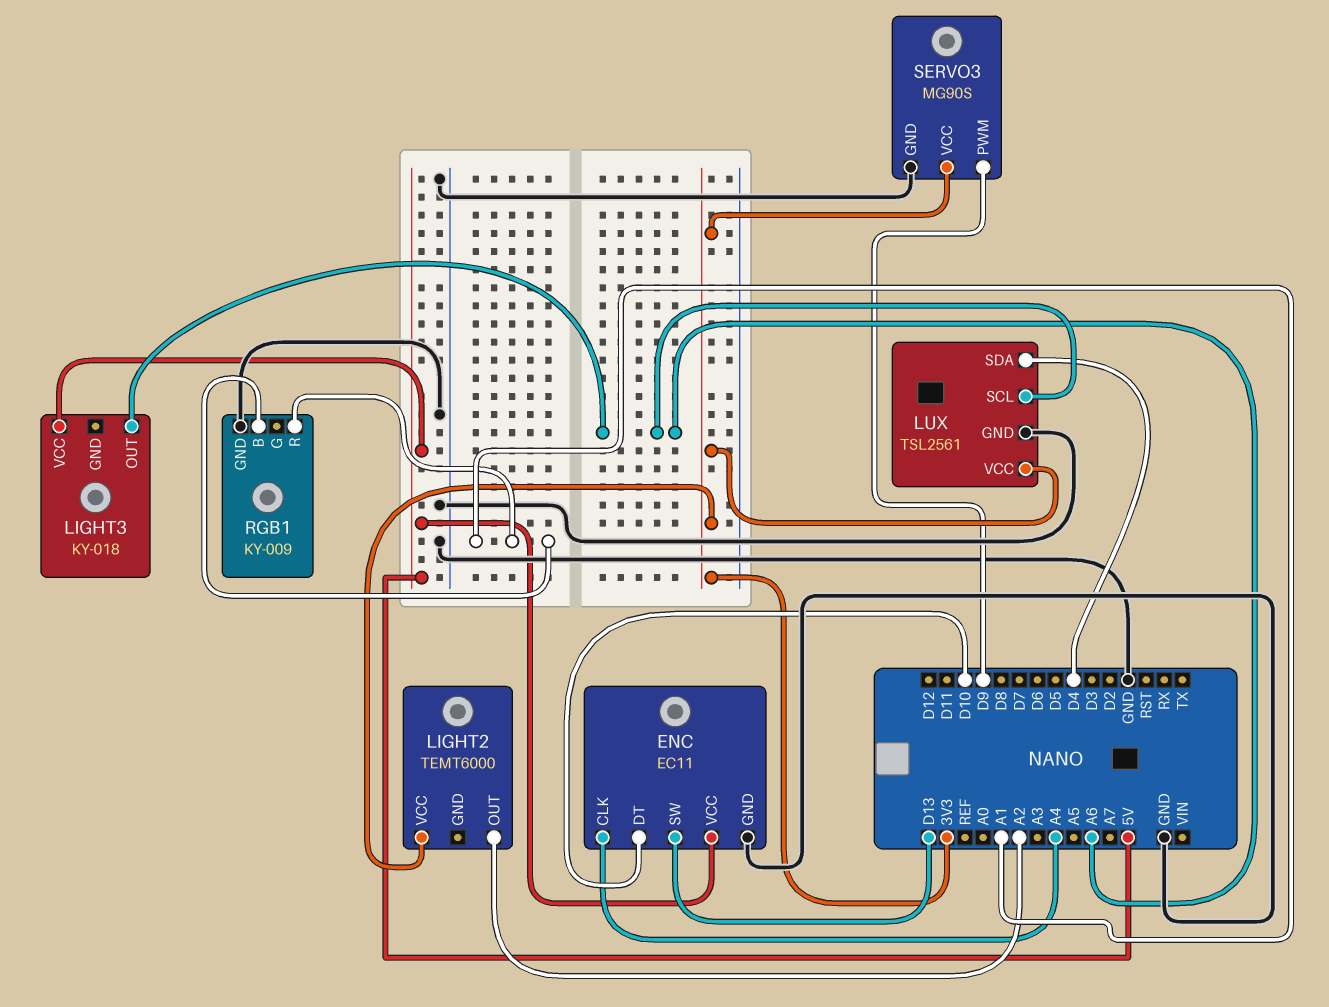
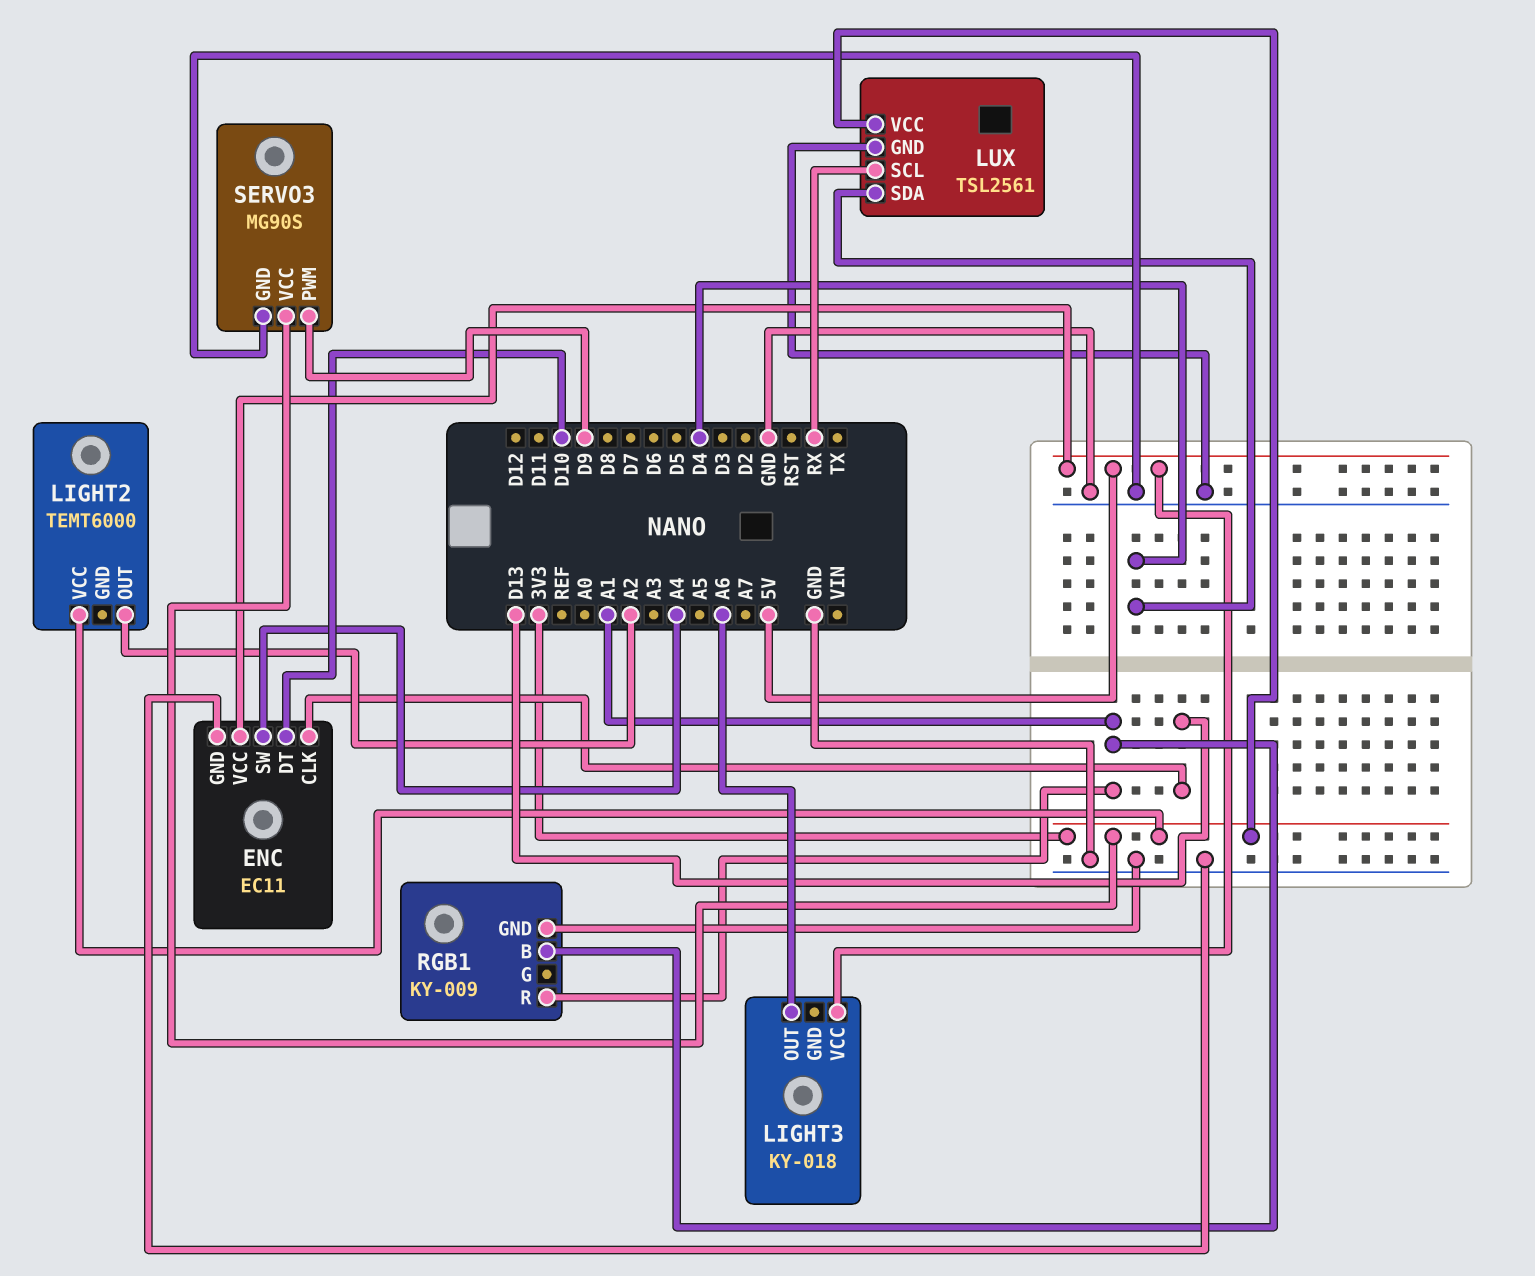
ENC pin CLK: A4 -> D13
ENC pin SW: D13 -> A4
LUX pin SCL: A6 -> RX

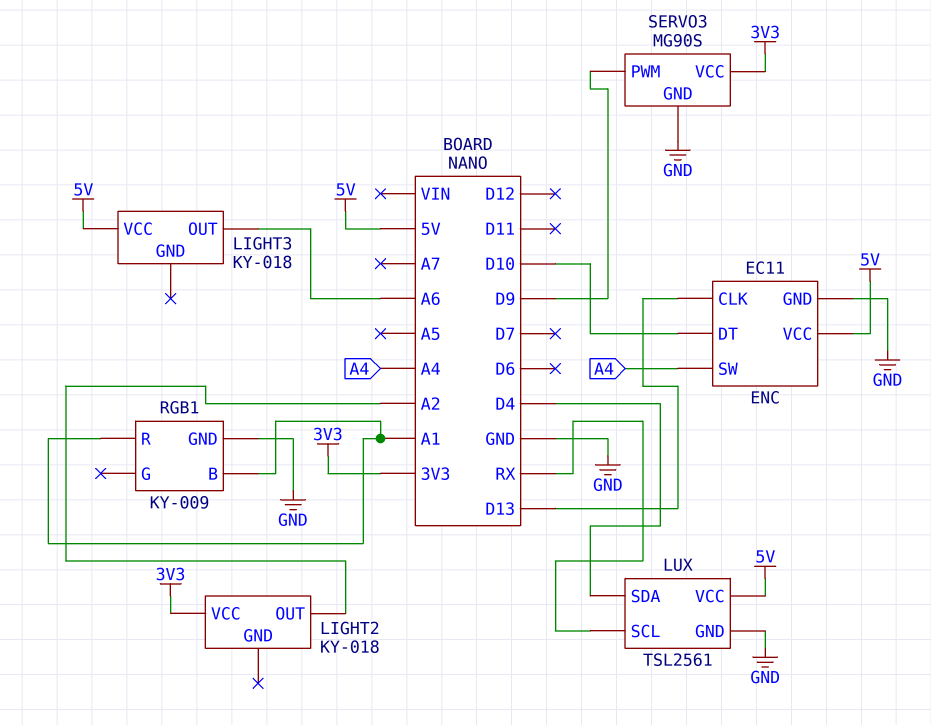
LIGHT2: TEMT6000 -> KY-018
LUX pin VCC: 3V3 -> 5V

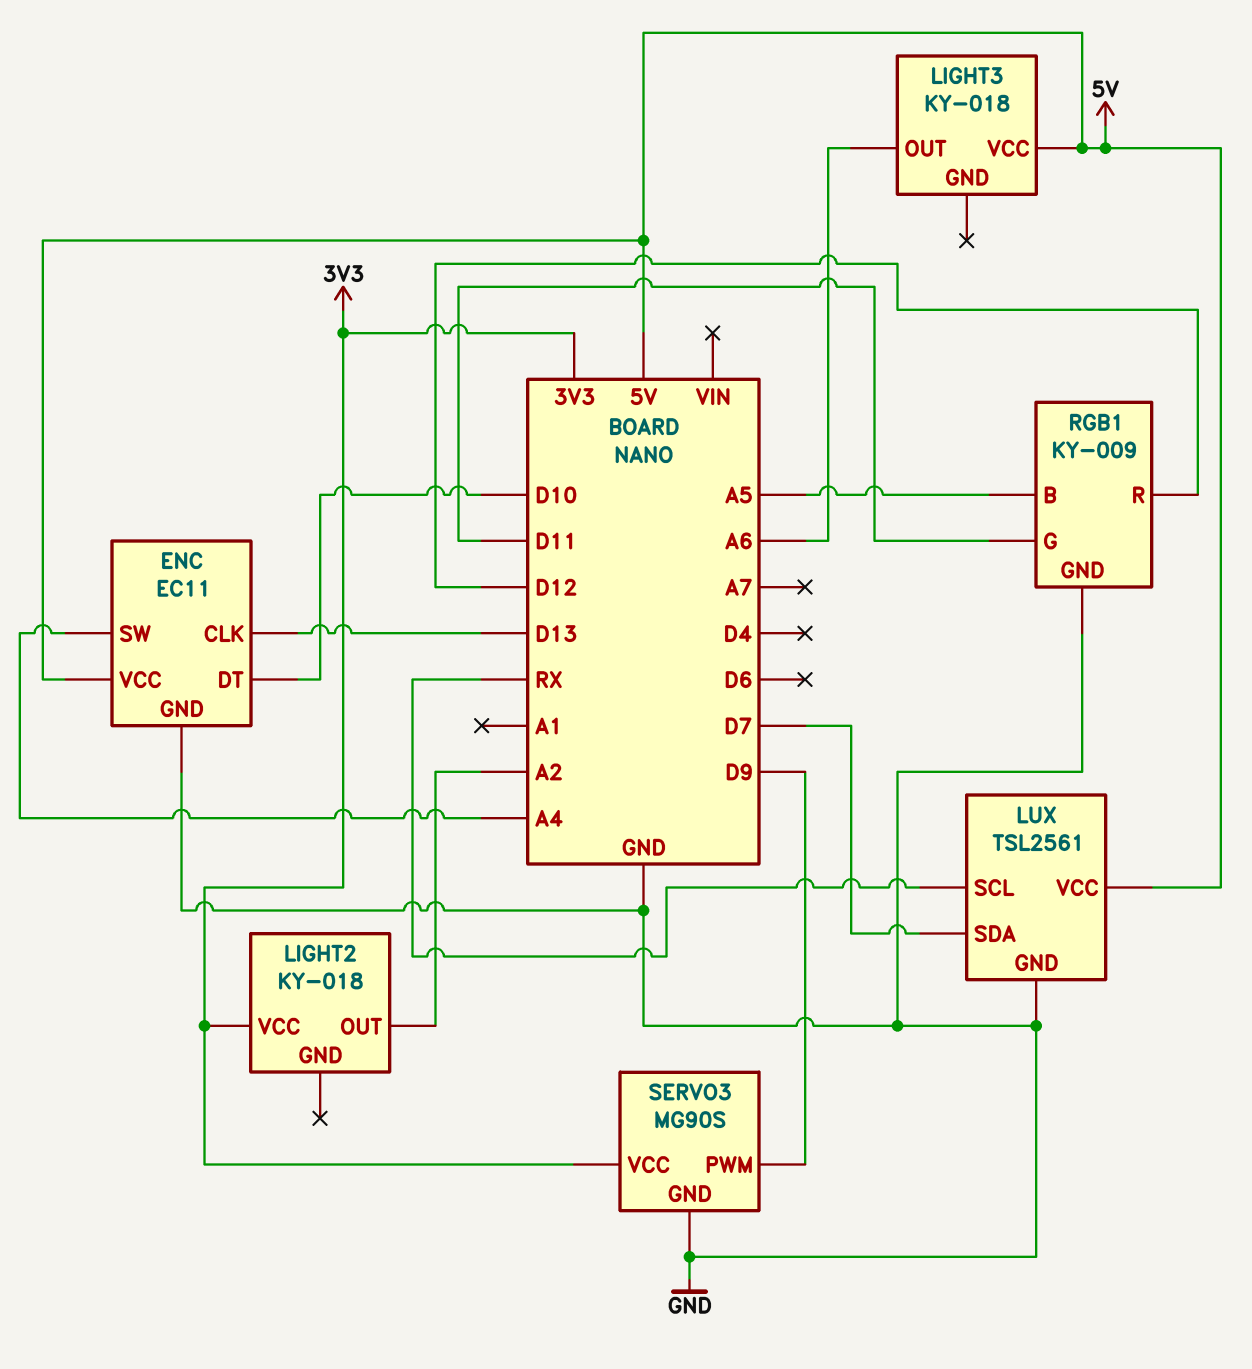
LUX pin SDA: D4 -> D7
RGB1 pin B: A1 -> A5
RGB1 pin G: none -> D11
RGB1 pin R: A1 -> D12

